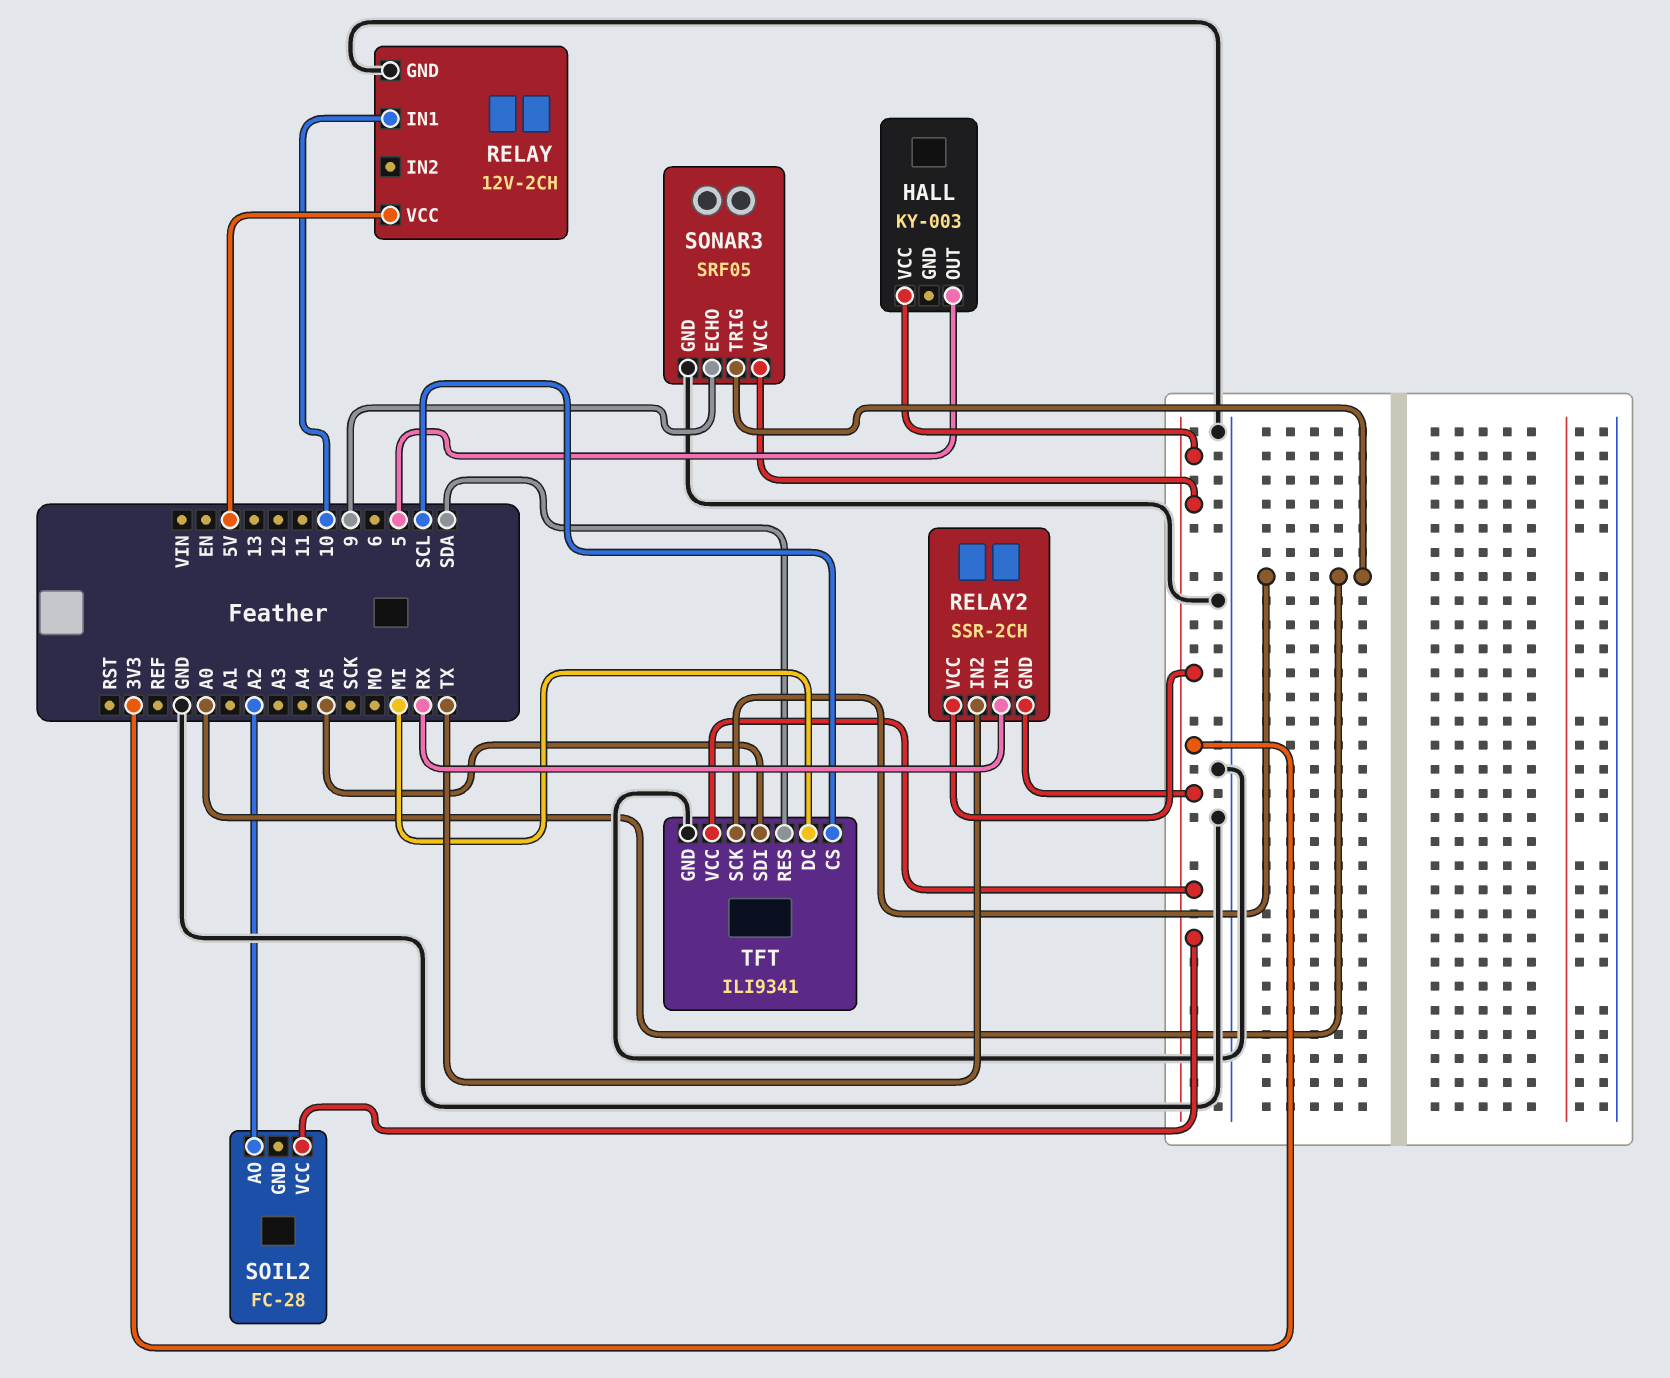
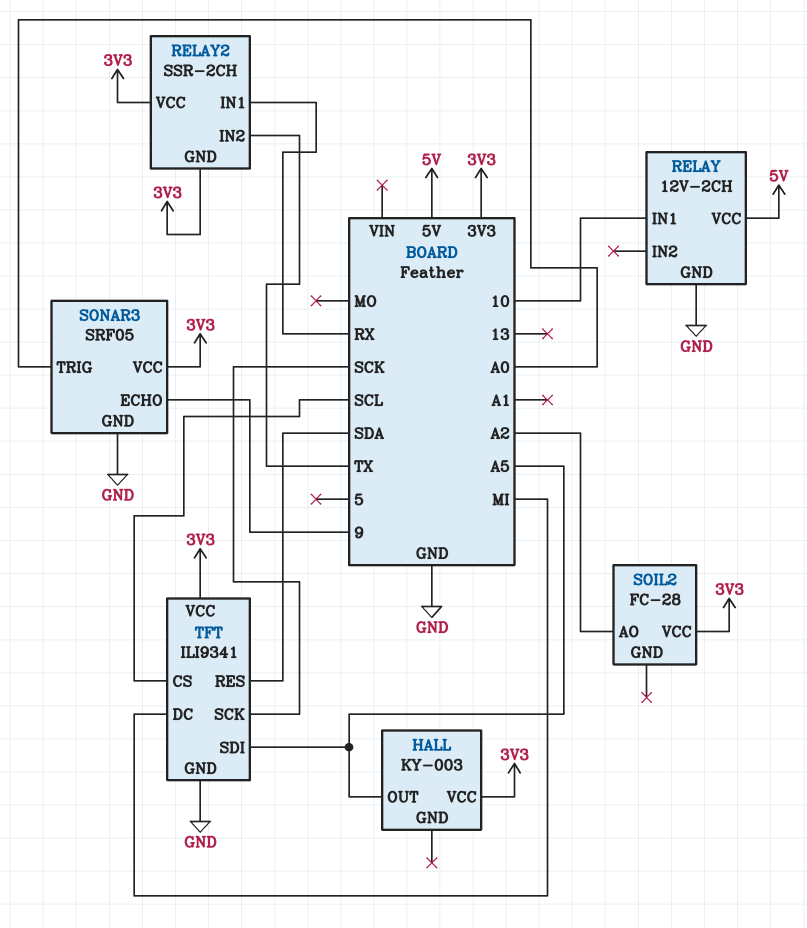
HALL pin OUT: 5 -> A5
TFT pin SCK: A0 -> SCK

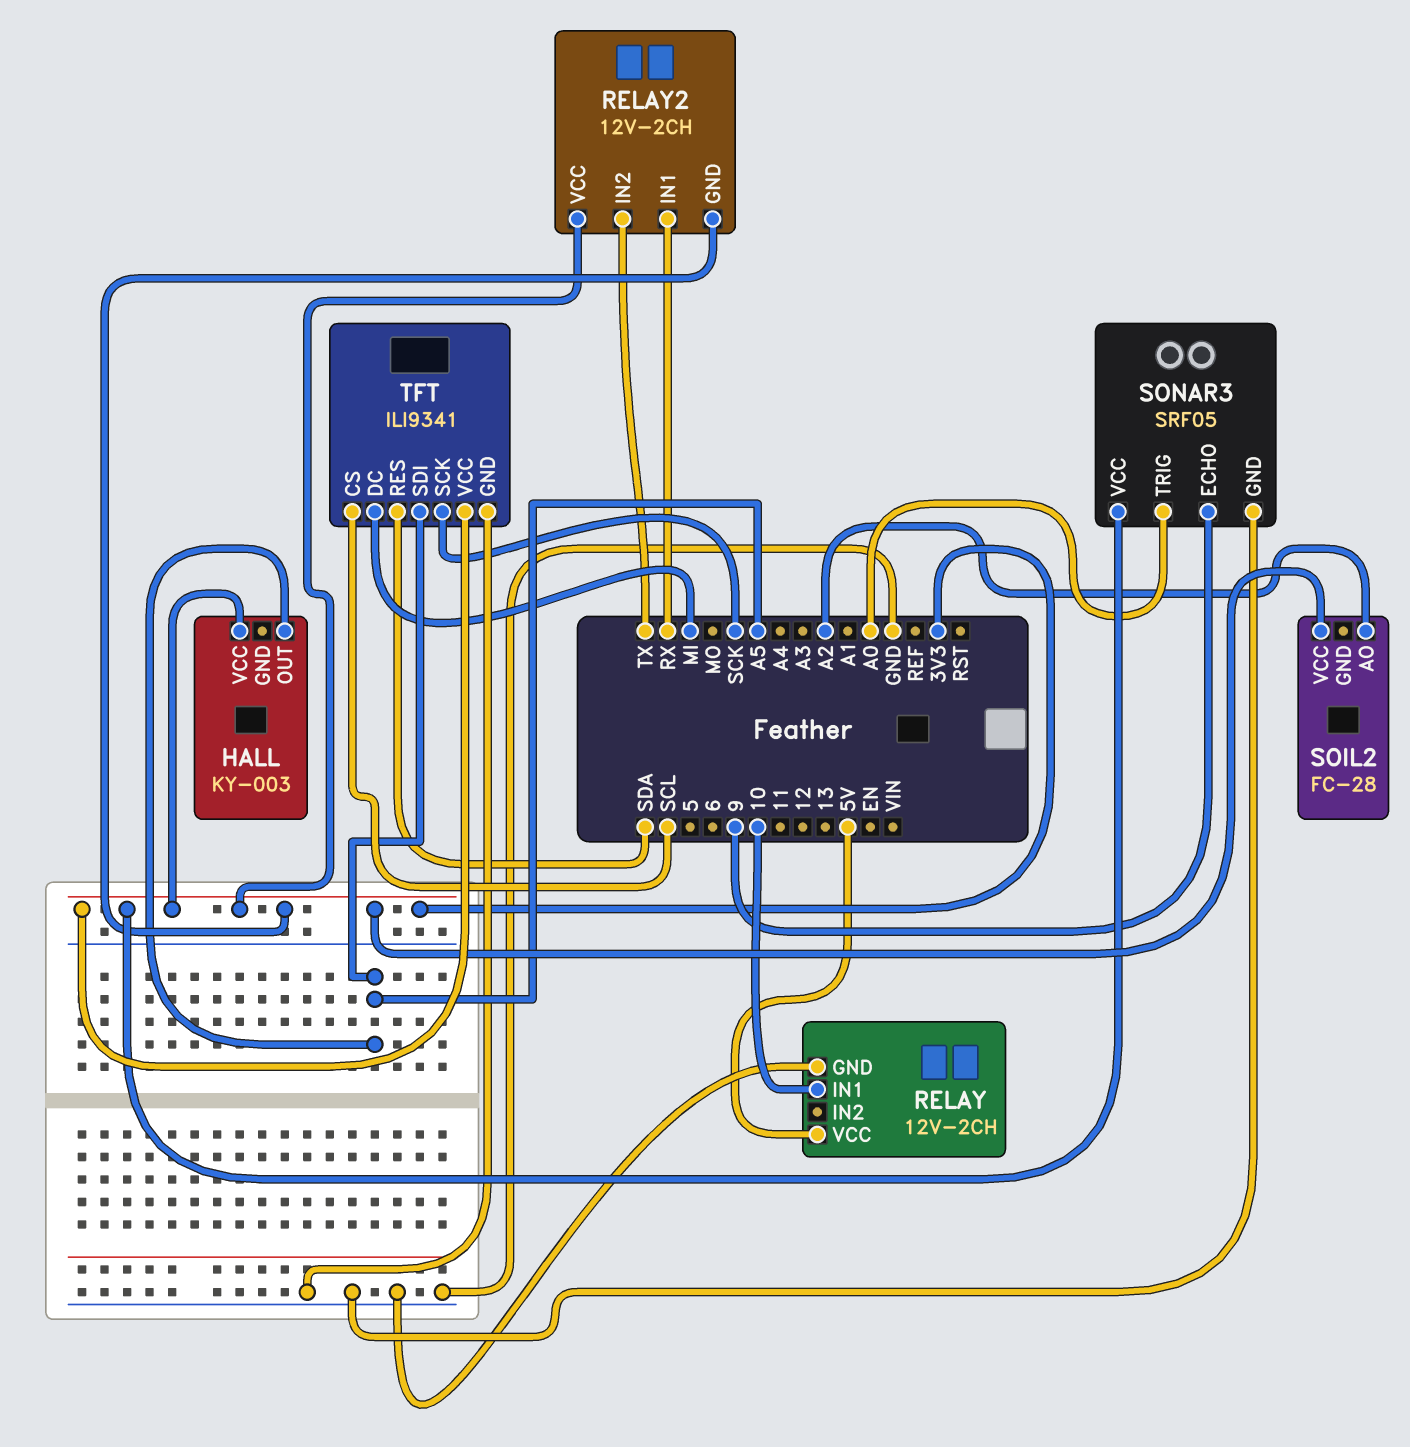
RELAY2: SSR-2CH -> 12V-2CH

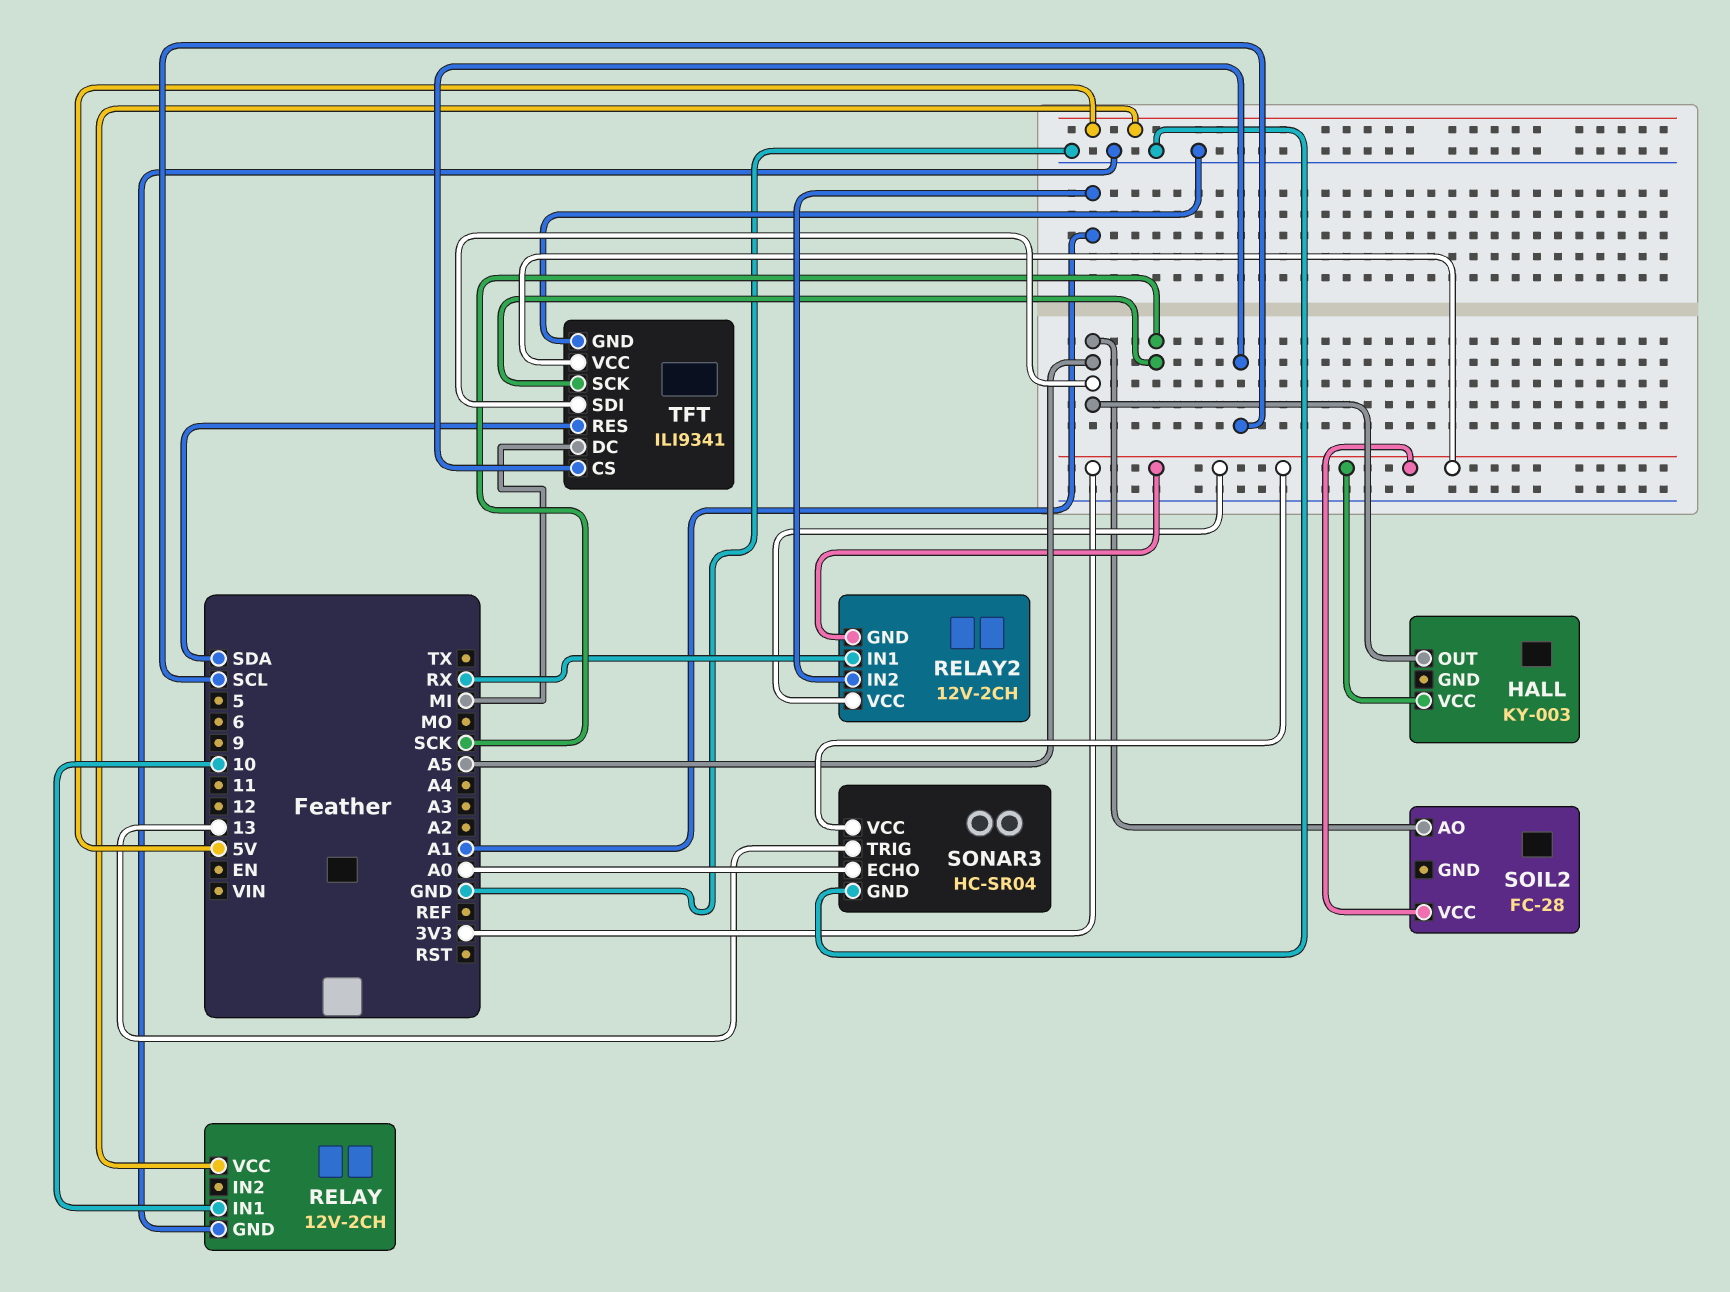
RELAY2 pin IN2: TX -> A1
SOIL2 pin AO: A2 -> A5
SONAR3: SRF05 -> HC-SR04
SONAR3 pin ECHO: 9 -> A0
SONAR3 pin TRIG: A0 -> 13

